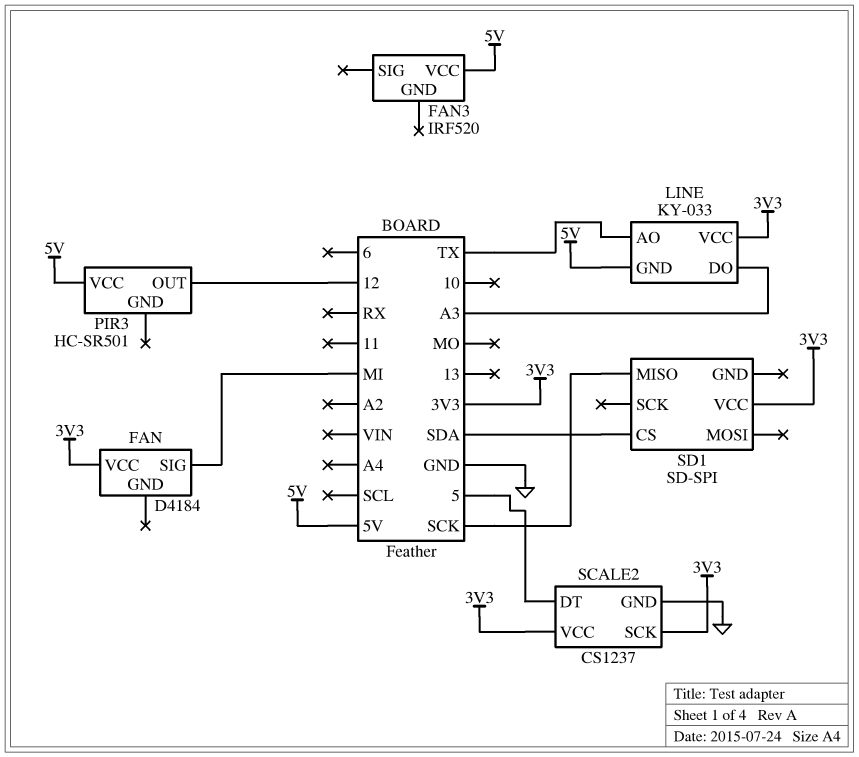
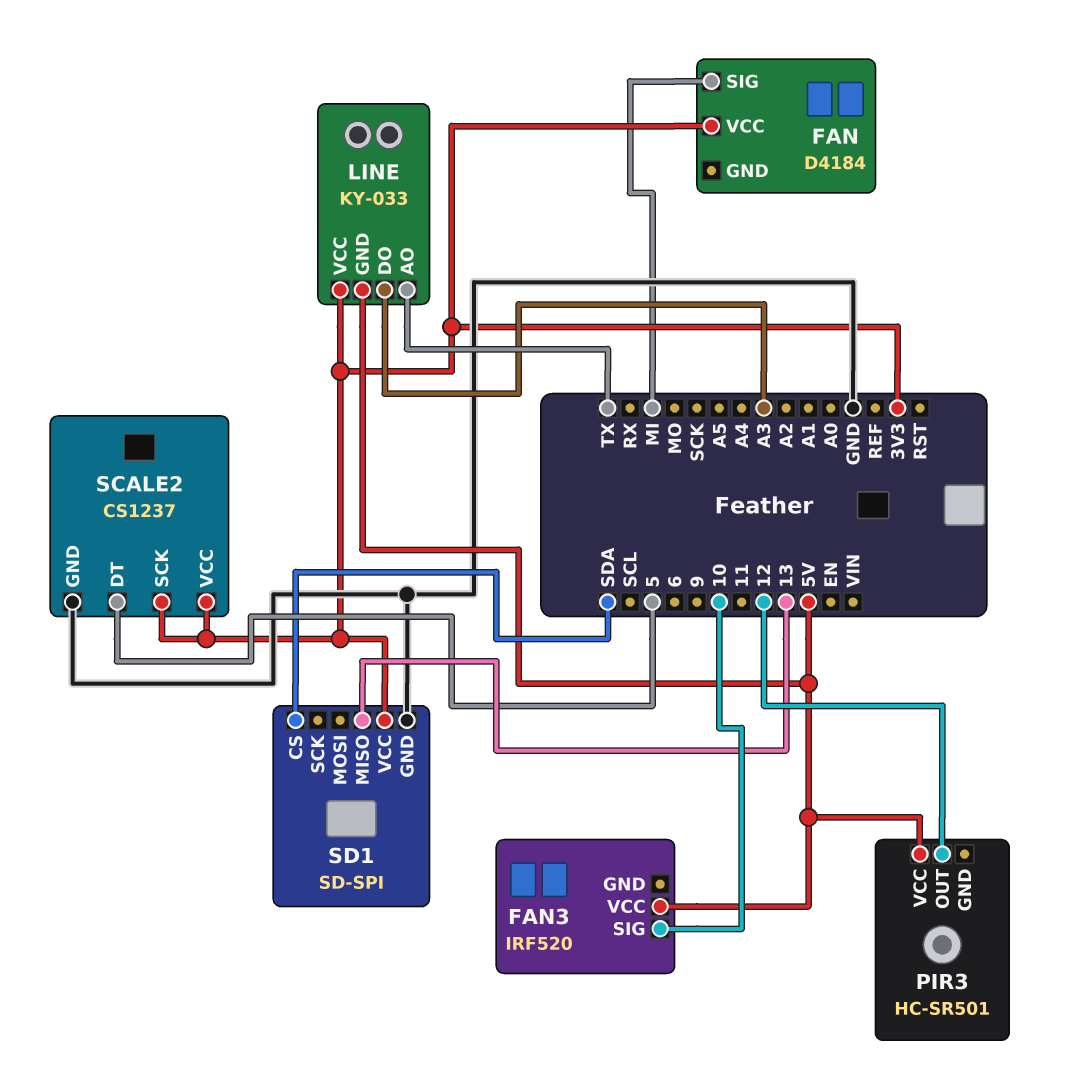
FAN3 pin SIG: none -> 10
SD1 pin GND: none -> GND
SD1 pin MISO: SCK -> 13

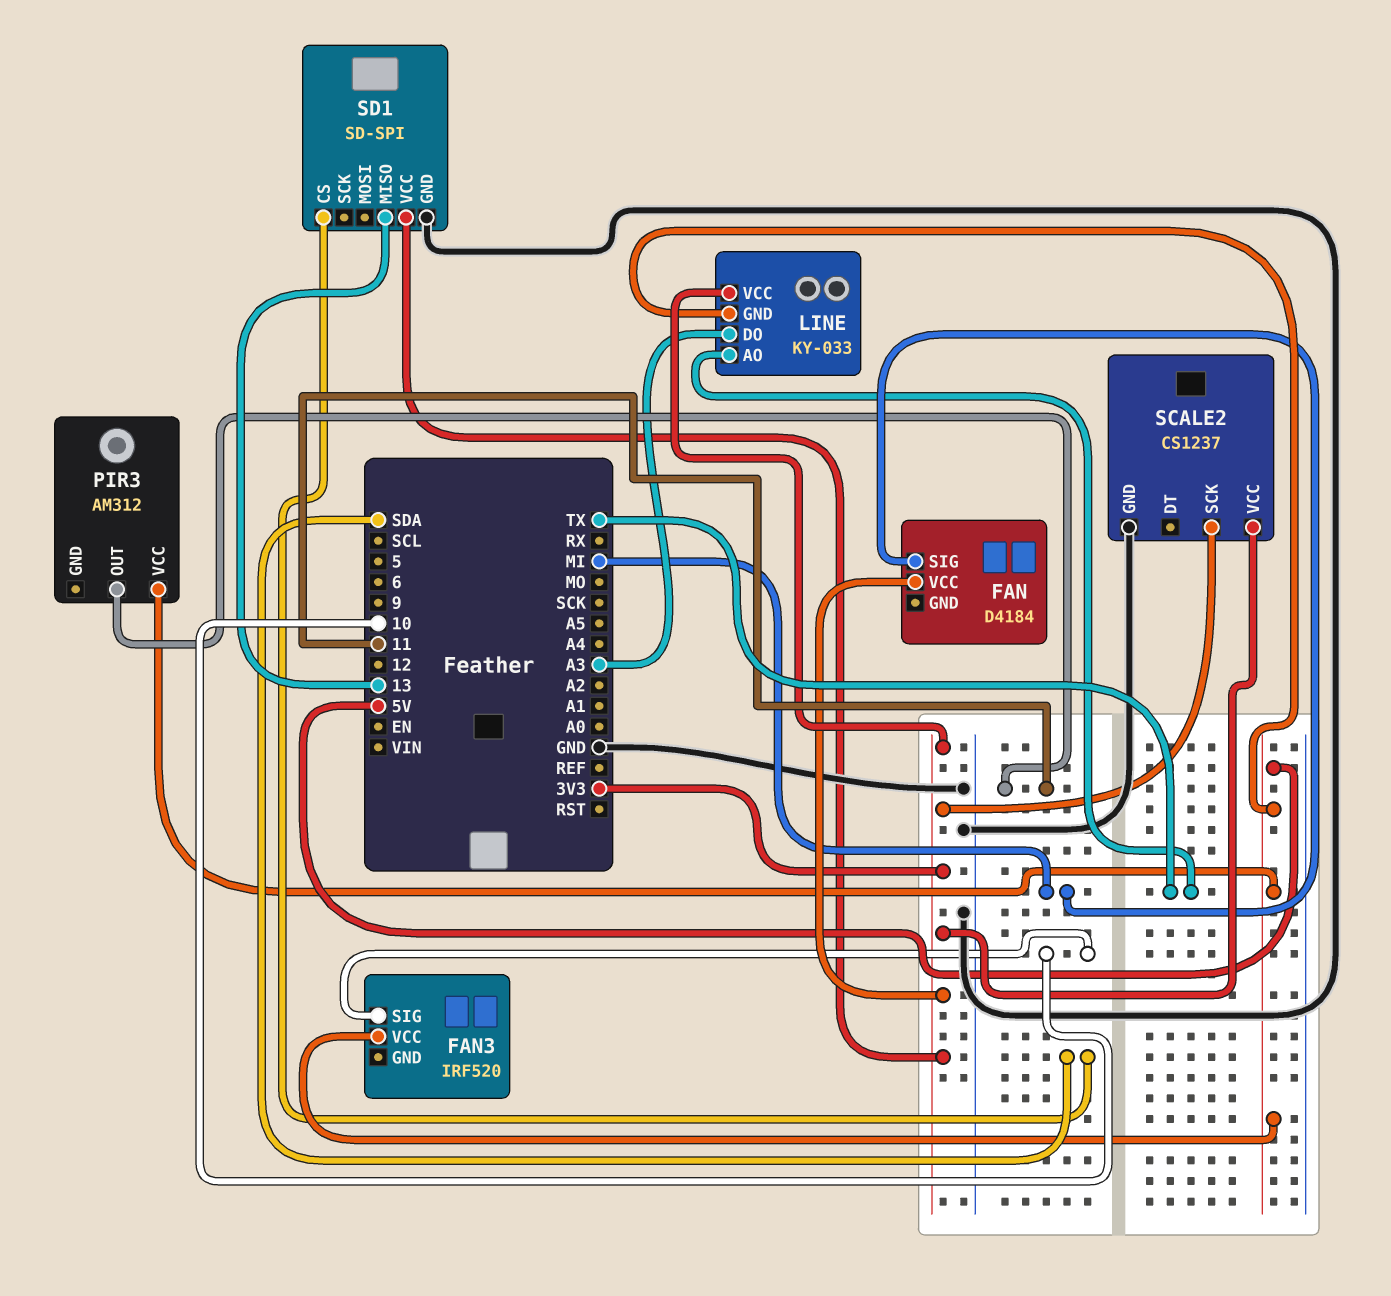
PIR3: HC-SR501 -> AM312
PIR3 pin OUT: 12 -> 11
SCALE2 pin DT: 5 -> none

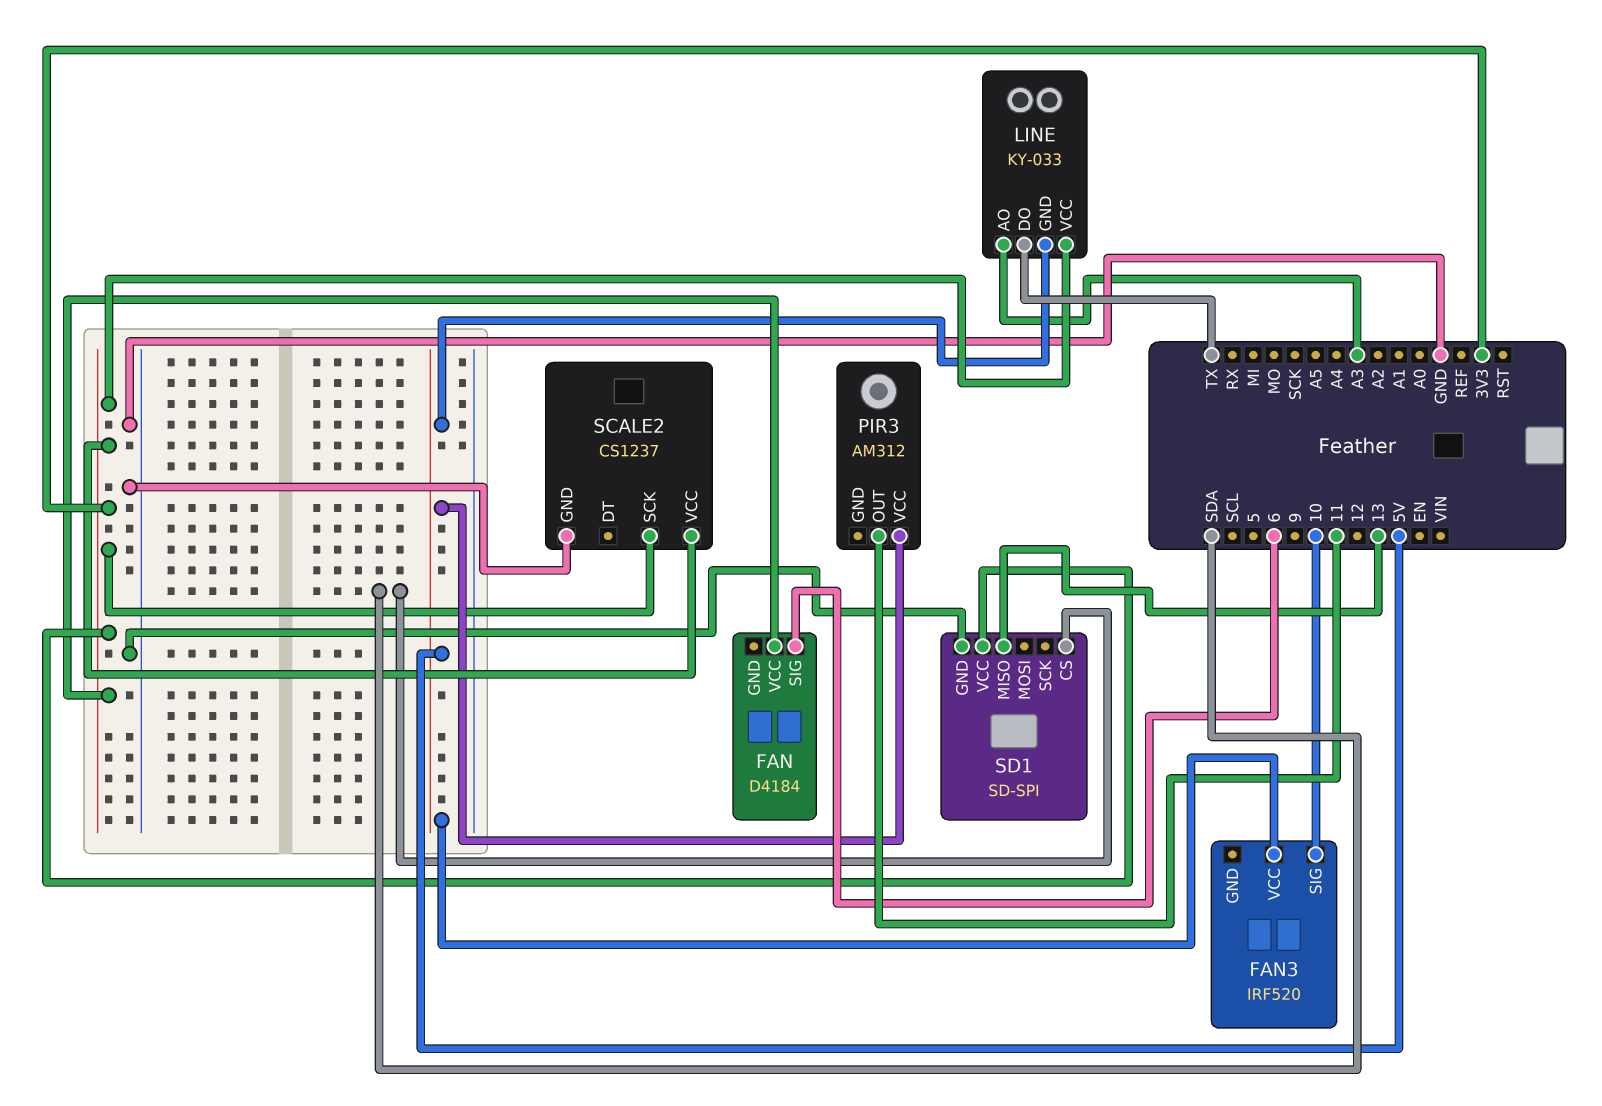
FAN pin SIG: MI -> 6
LINE pin AO: TX -> A3
LINE pin DO: A3 -> TX

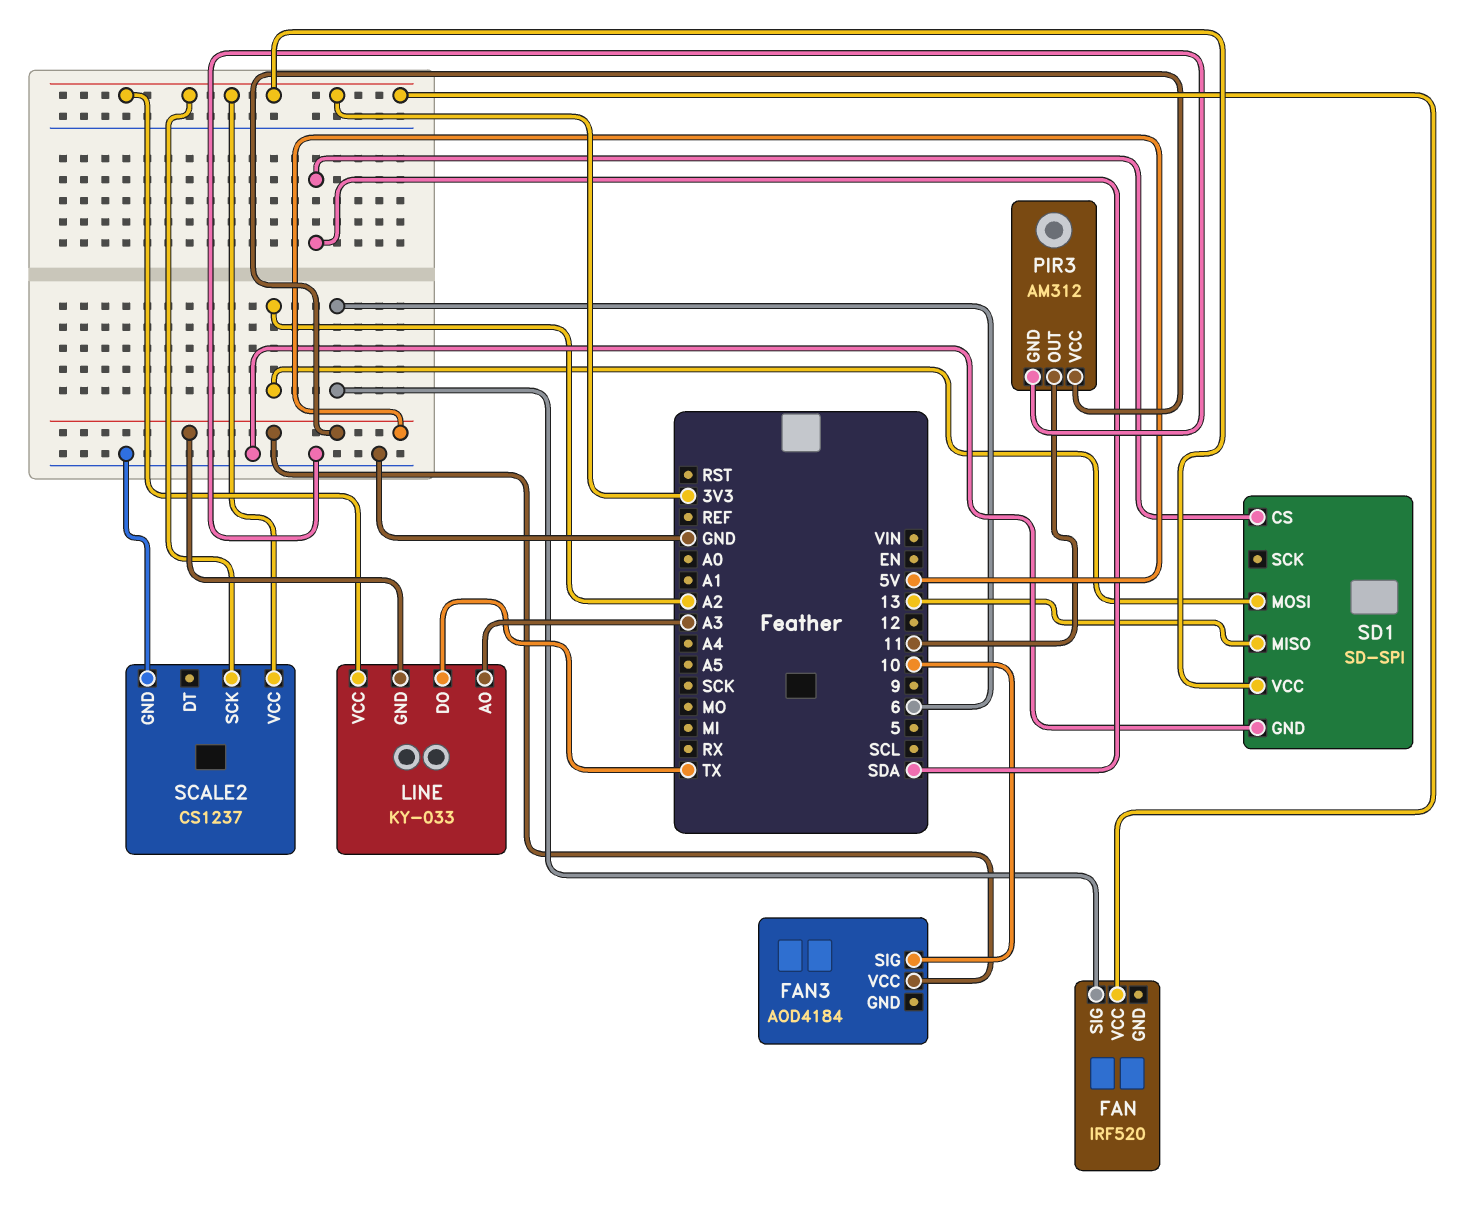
FAN: D4184 -> IRF520
FAN3: IRF520 -> AOD4184
PIR3 pin GND: none -> GND
SD1 pin MOSI: none -> A2

